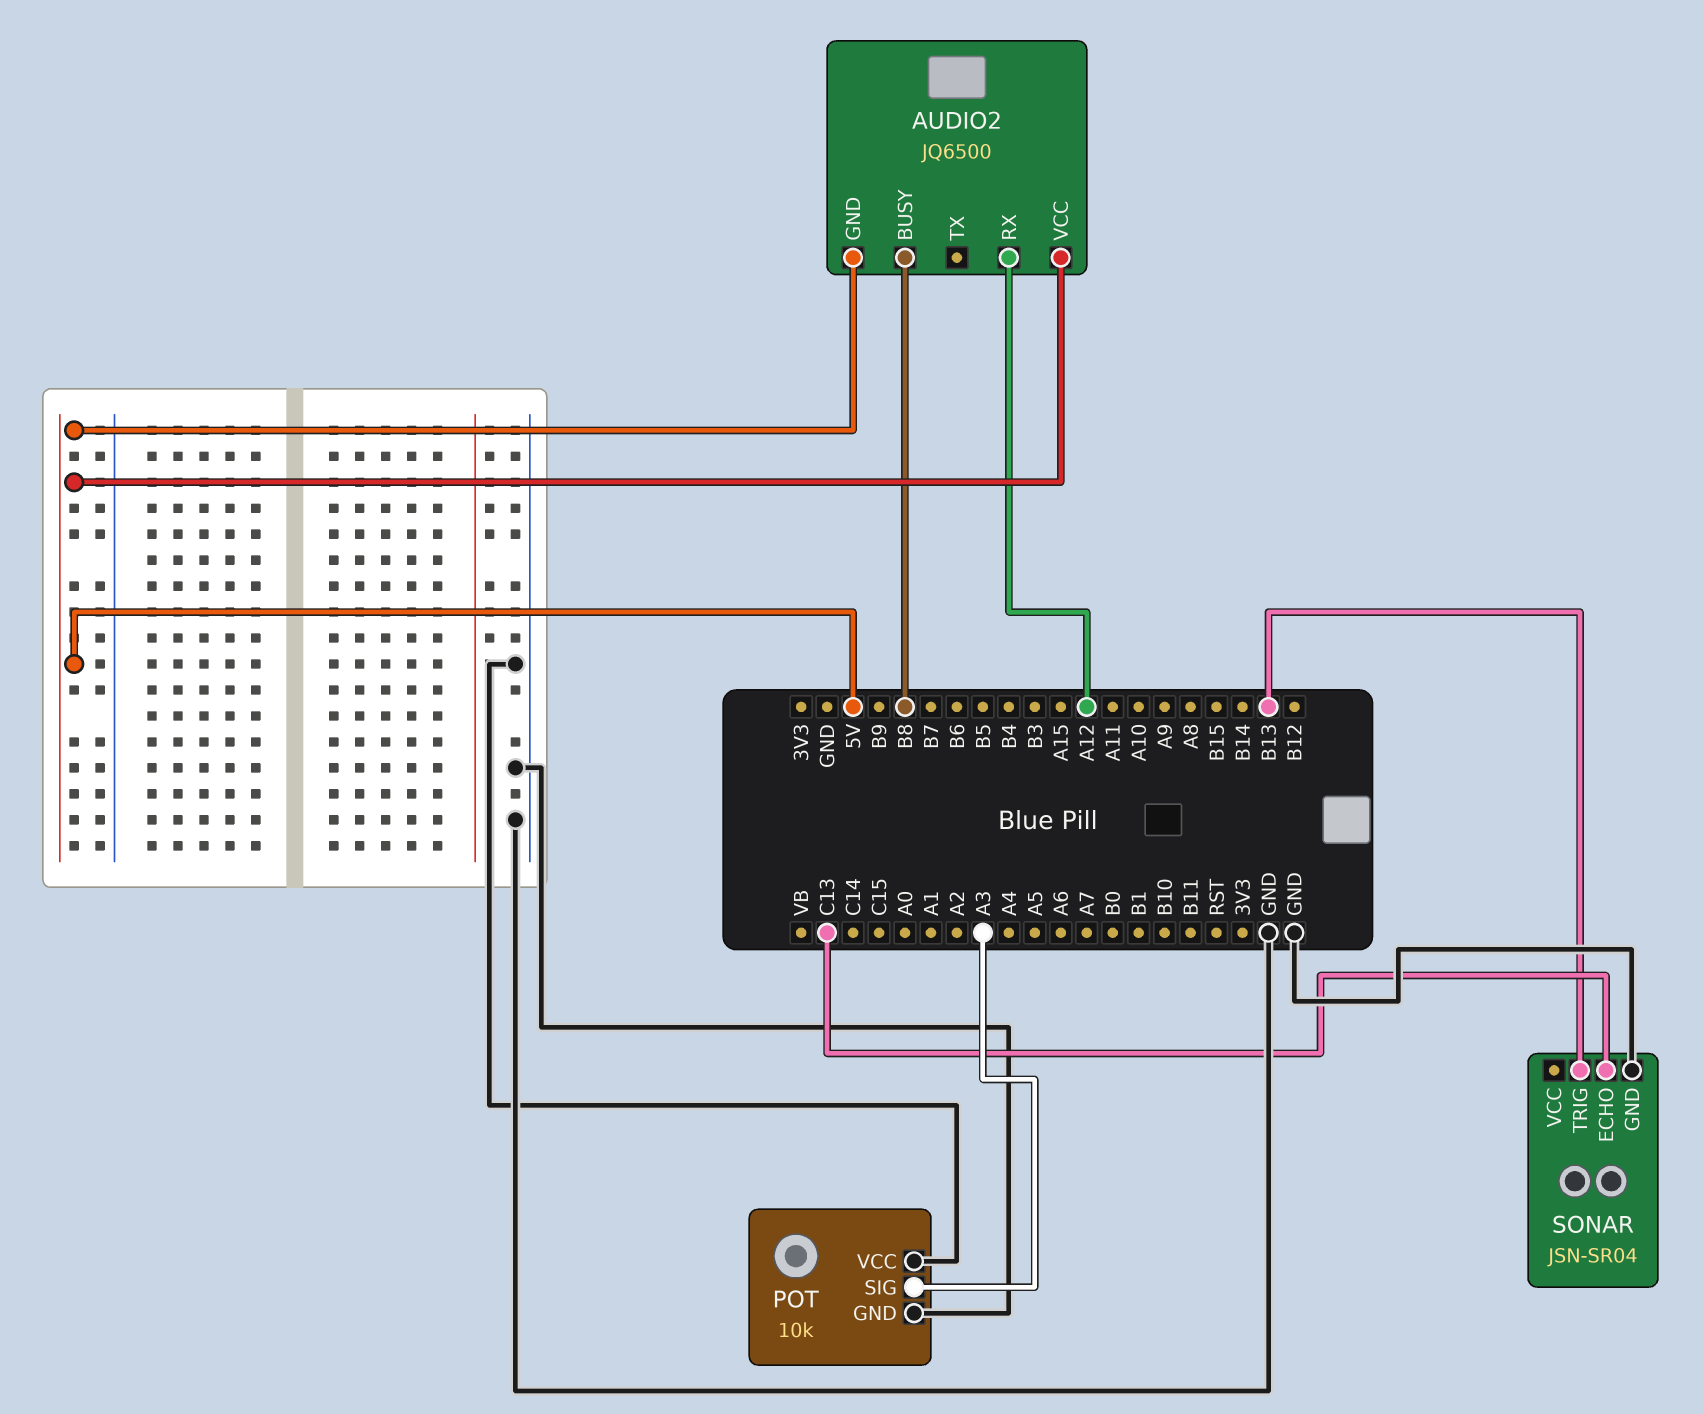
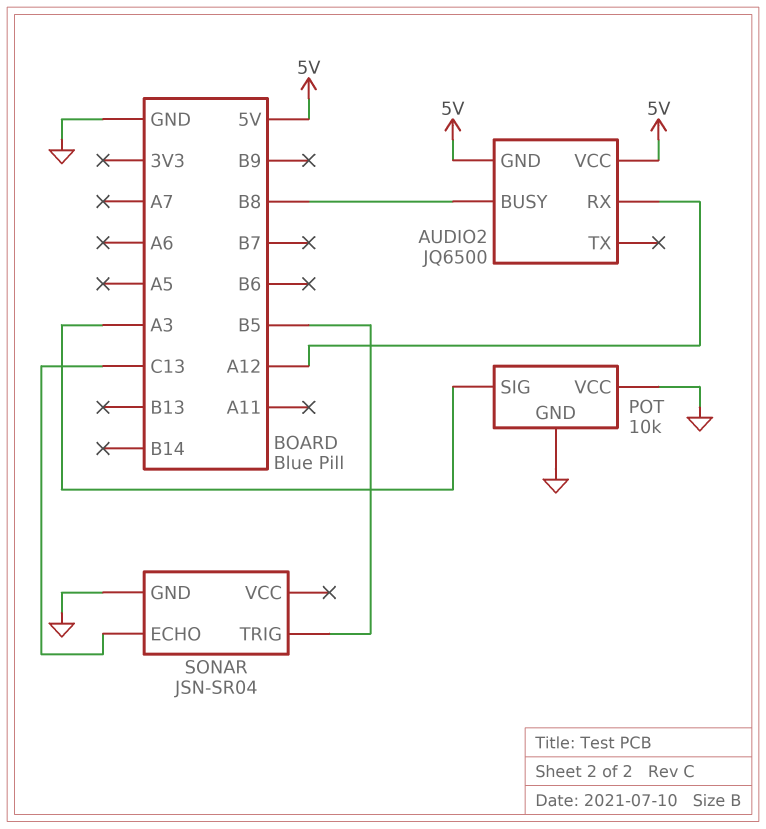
SONAR pin TRIG: B13 -> B5

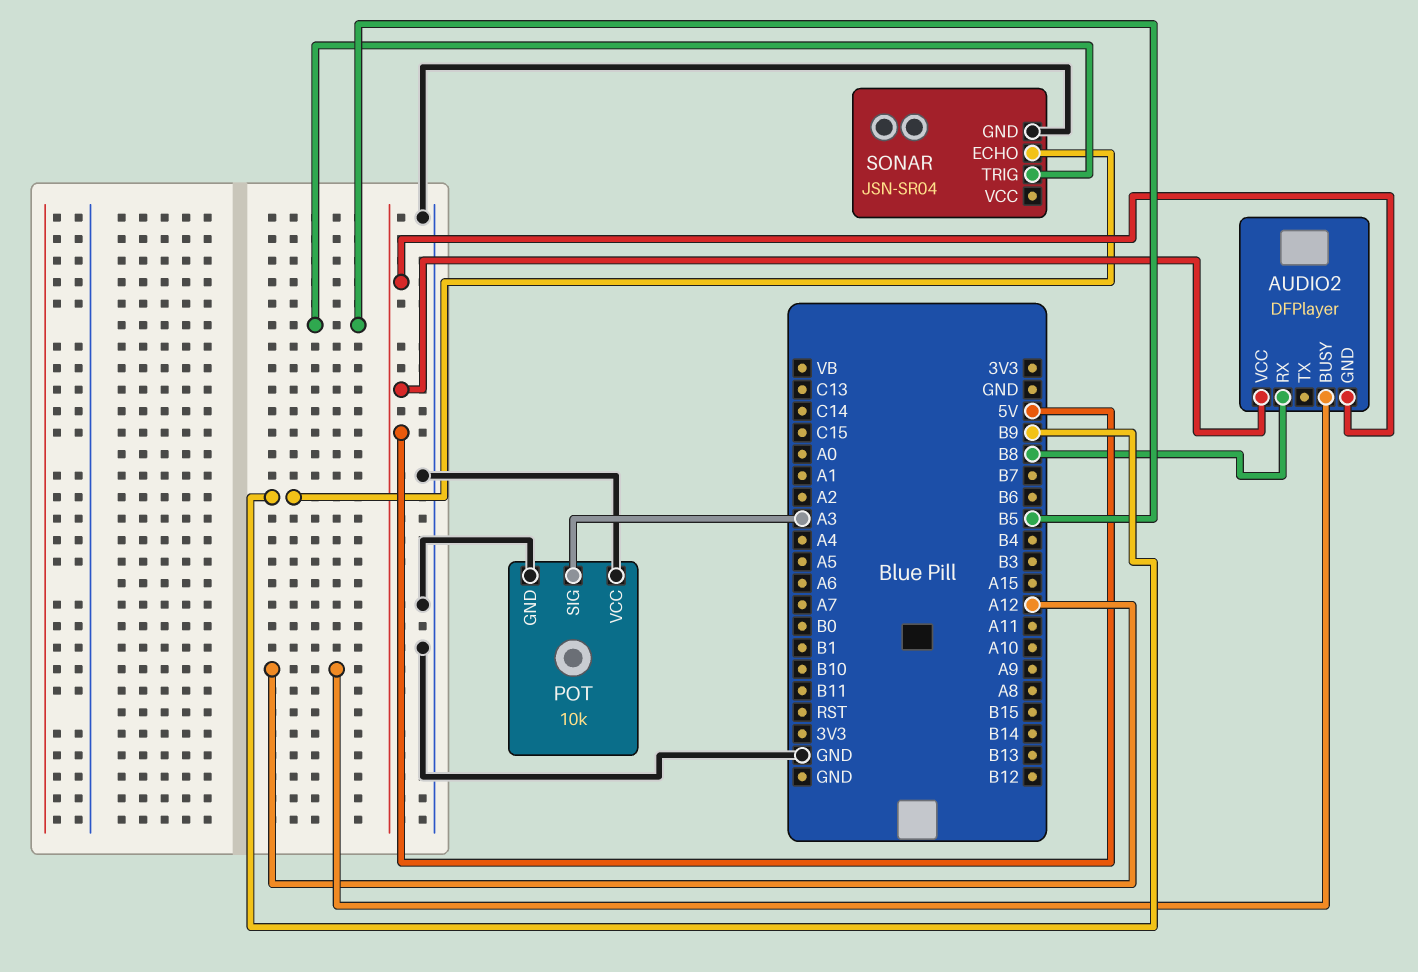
AUDIO2: JQ6500 -> DFPlayer
AUDIO2 pin BUSY: B8 -> A12
AUDIO2 pin RX: A12 -> B8
SONAR pin ECHO: C13 -> B9

